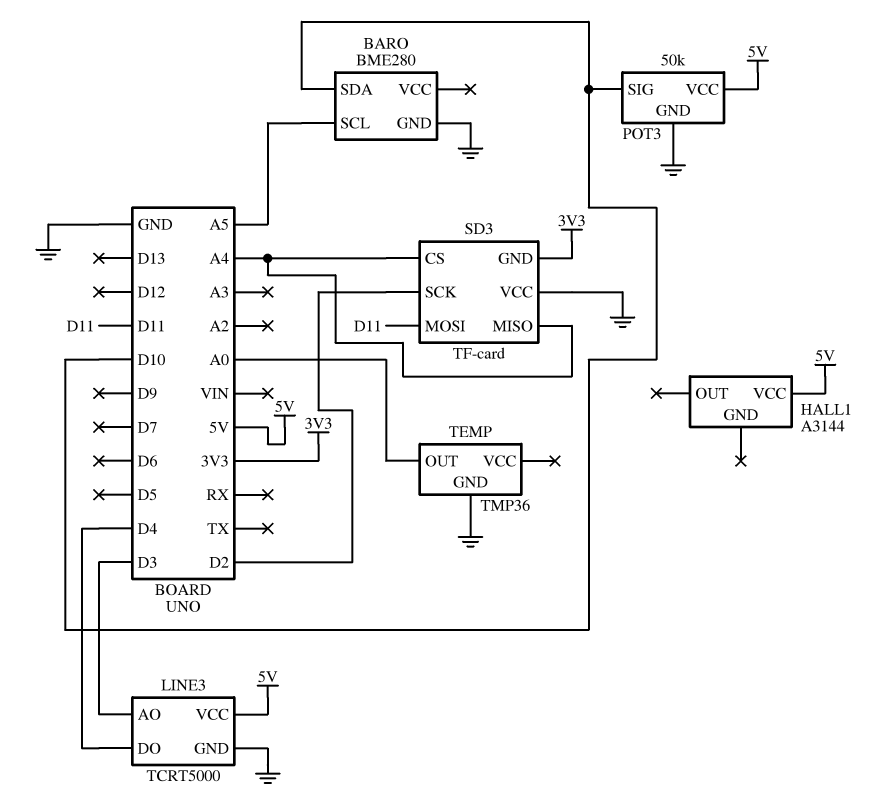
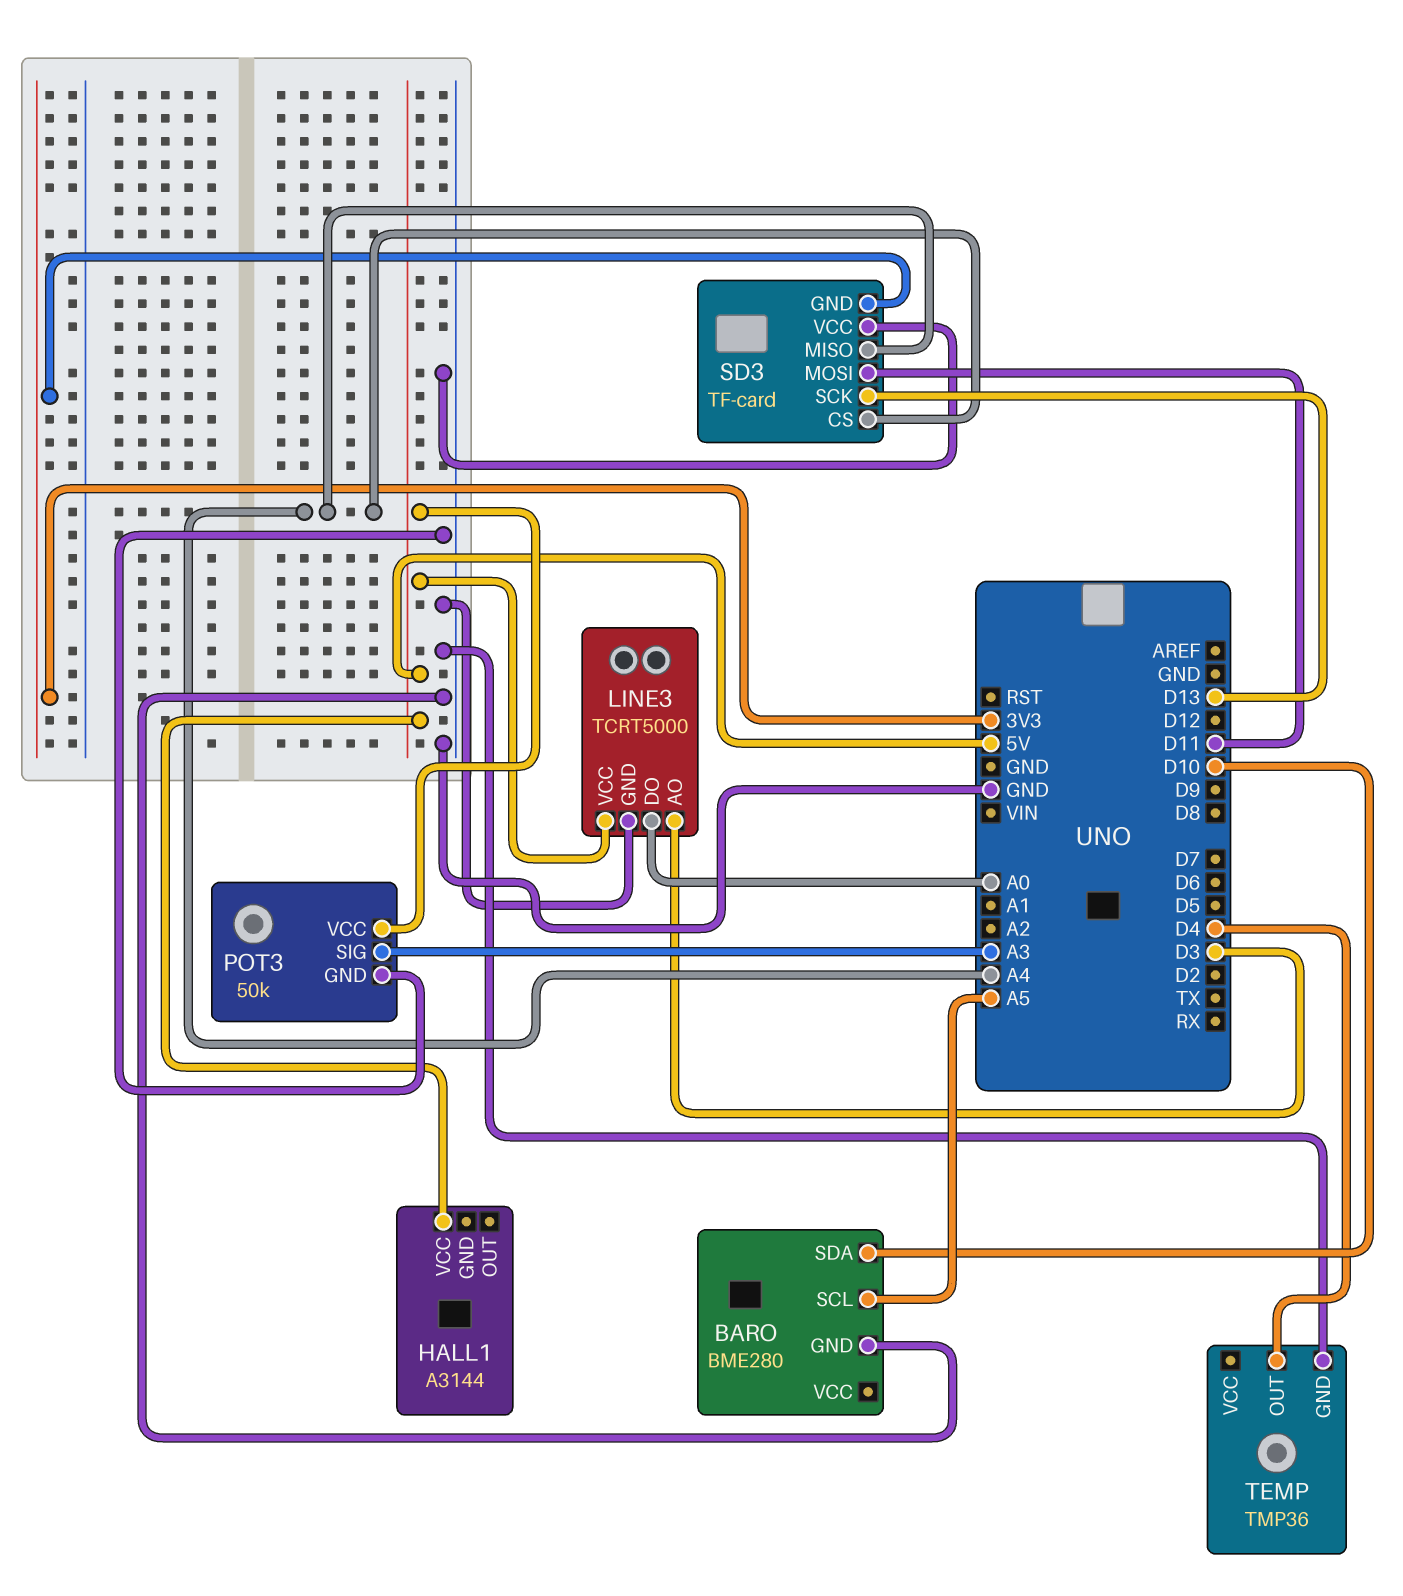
LINE3 pin DO: D4 -> A0
POT3 pin SIG: D10 -> A3
SD3 pin SCK: D2 -> D13
TEMP pin OUT: A0 -> D4

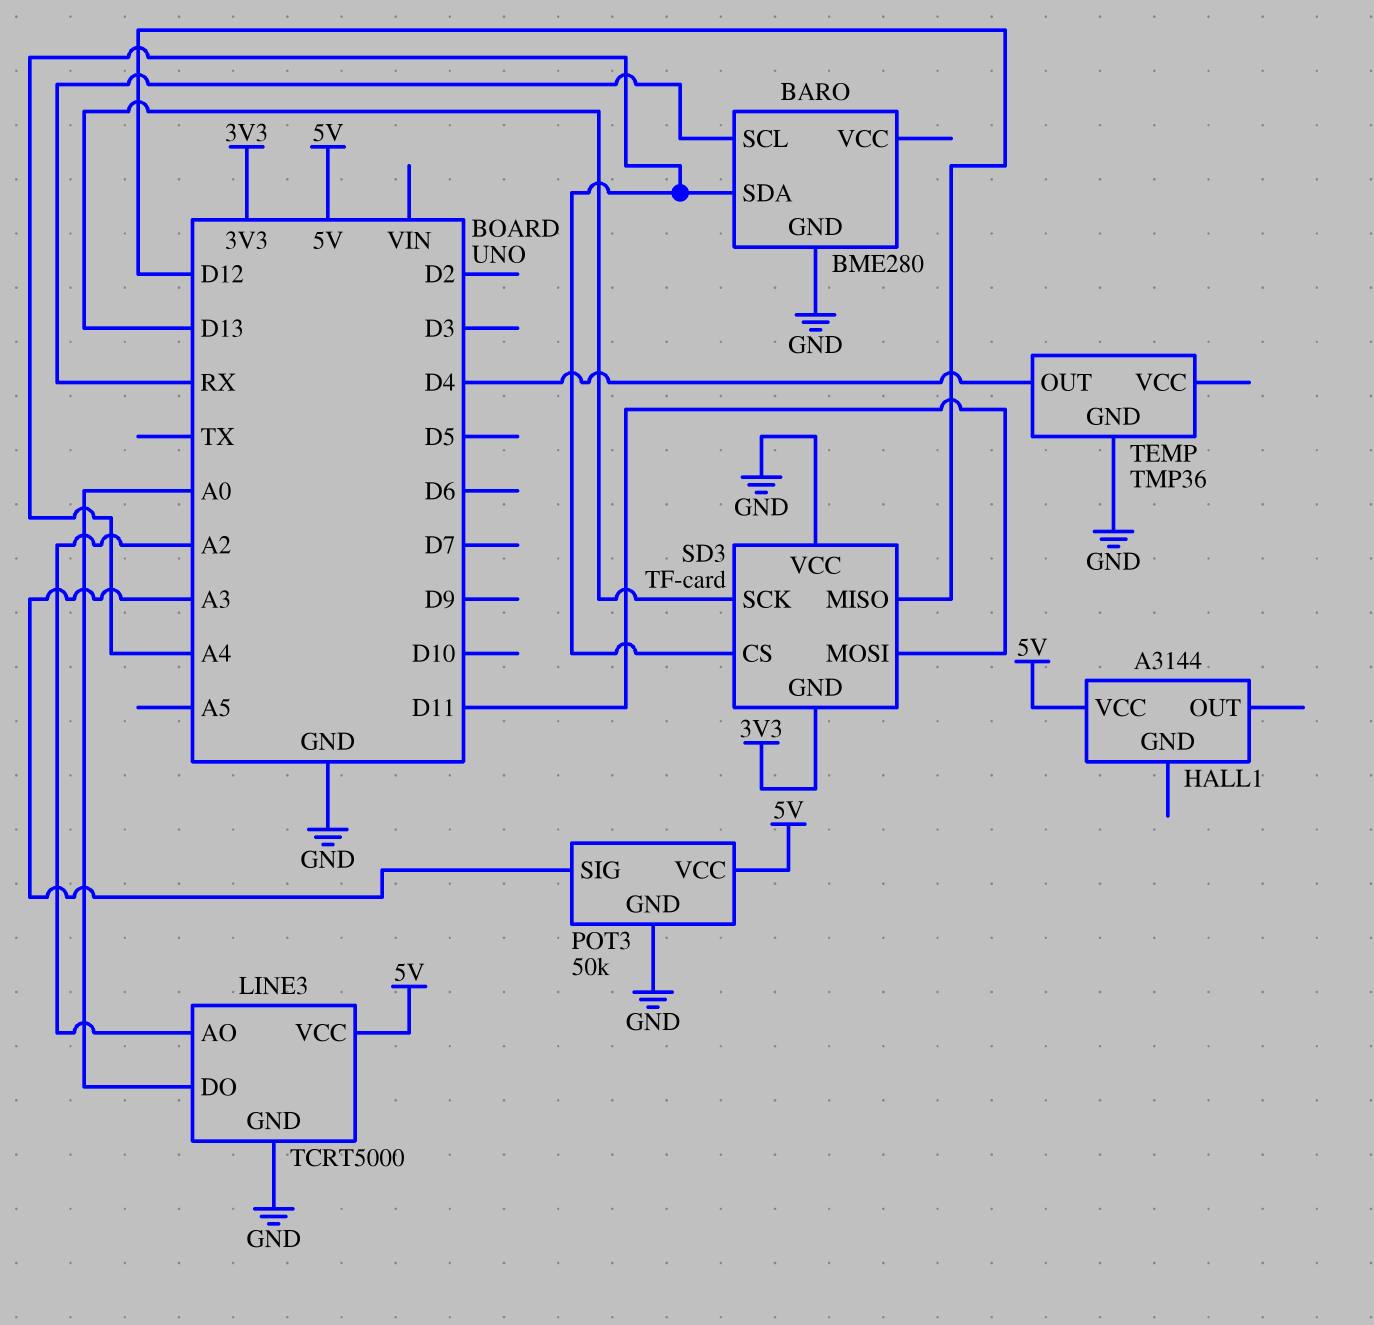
BARO pin SCL: A5 -> RX
BARO pin SDA: D10 -> A4
LINE3 pin AO: D3 -> A2
SD3 pin MISO: A4 -> D12

